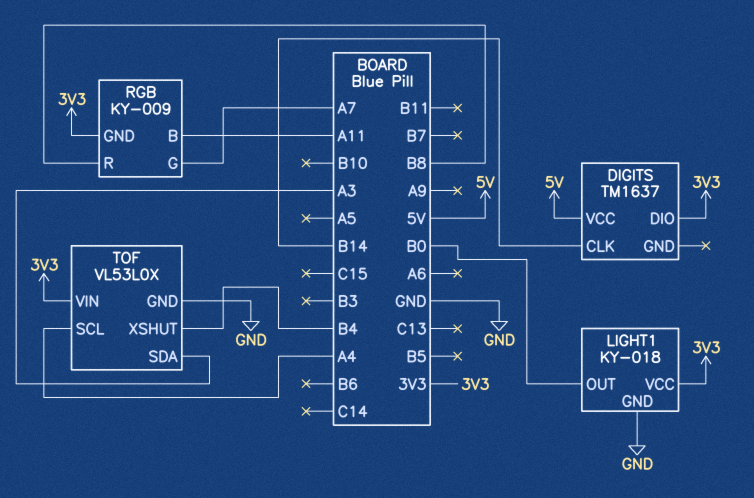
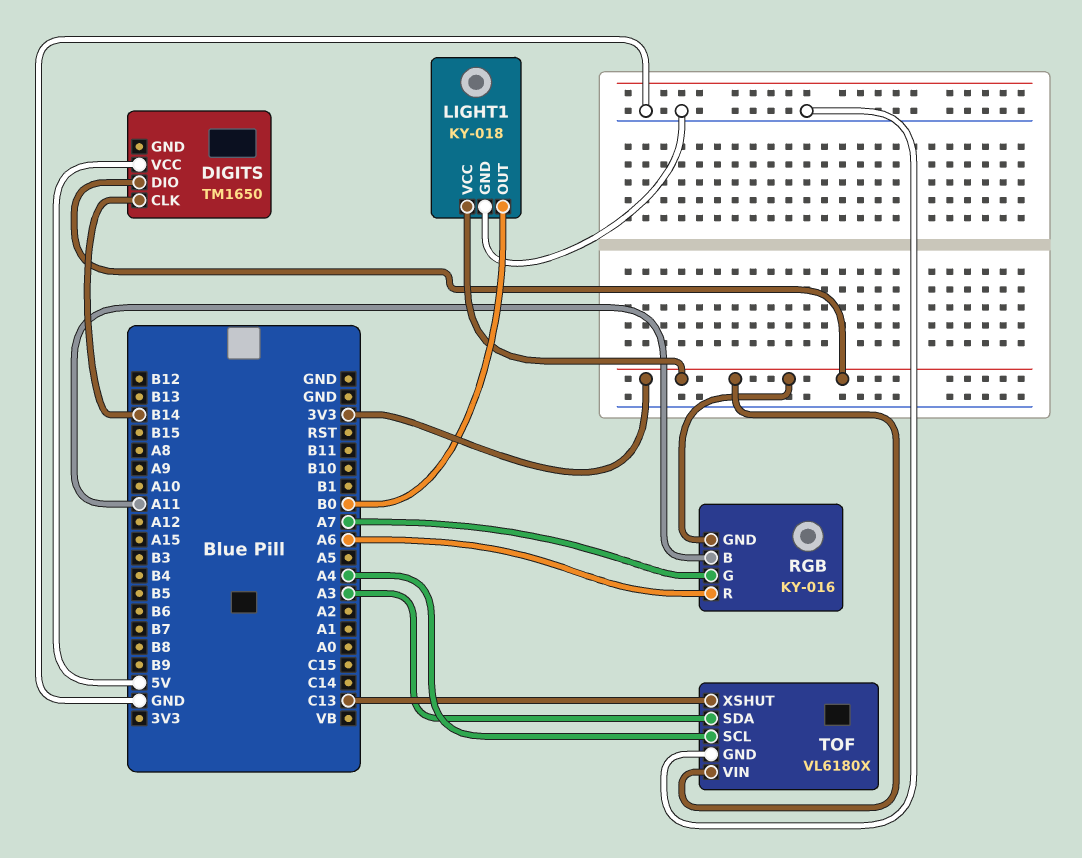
DIGITS: TM1637 -> TM1650
RGB: KY-009 -> KY-016
RGB pin R: B8 -> A6
TOF: VL53L0X -> VL6180X
TOF pin XSHUT: B4 -> C13

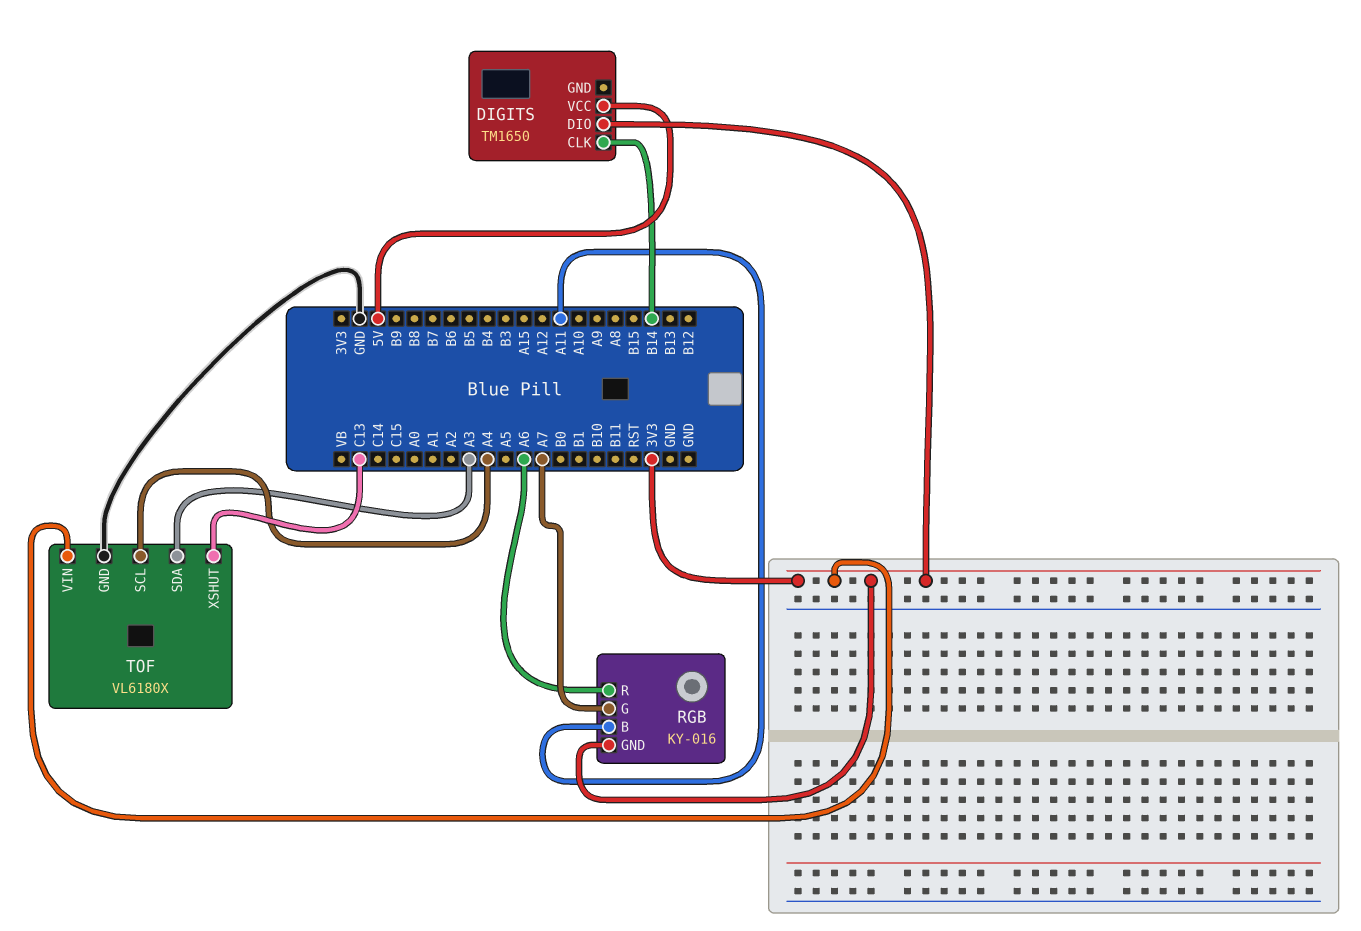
LIGHT1: KY-018 -> none
LIGHT1 pin GND: GND -> none
LIGHT1 pin OUT: B0 -> none
LIGHT1 pin VCC: 3V3 -> none

